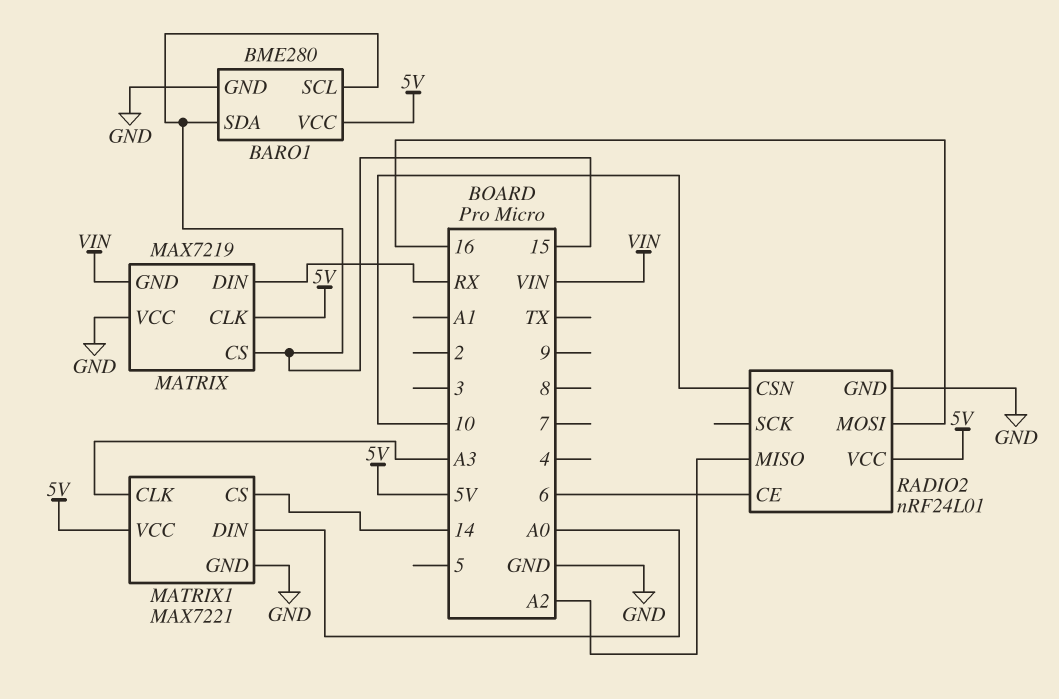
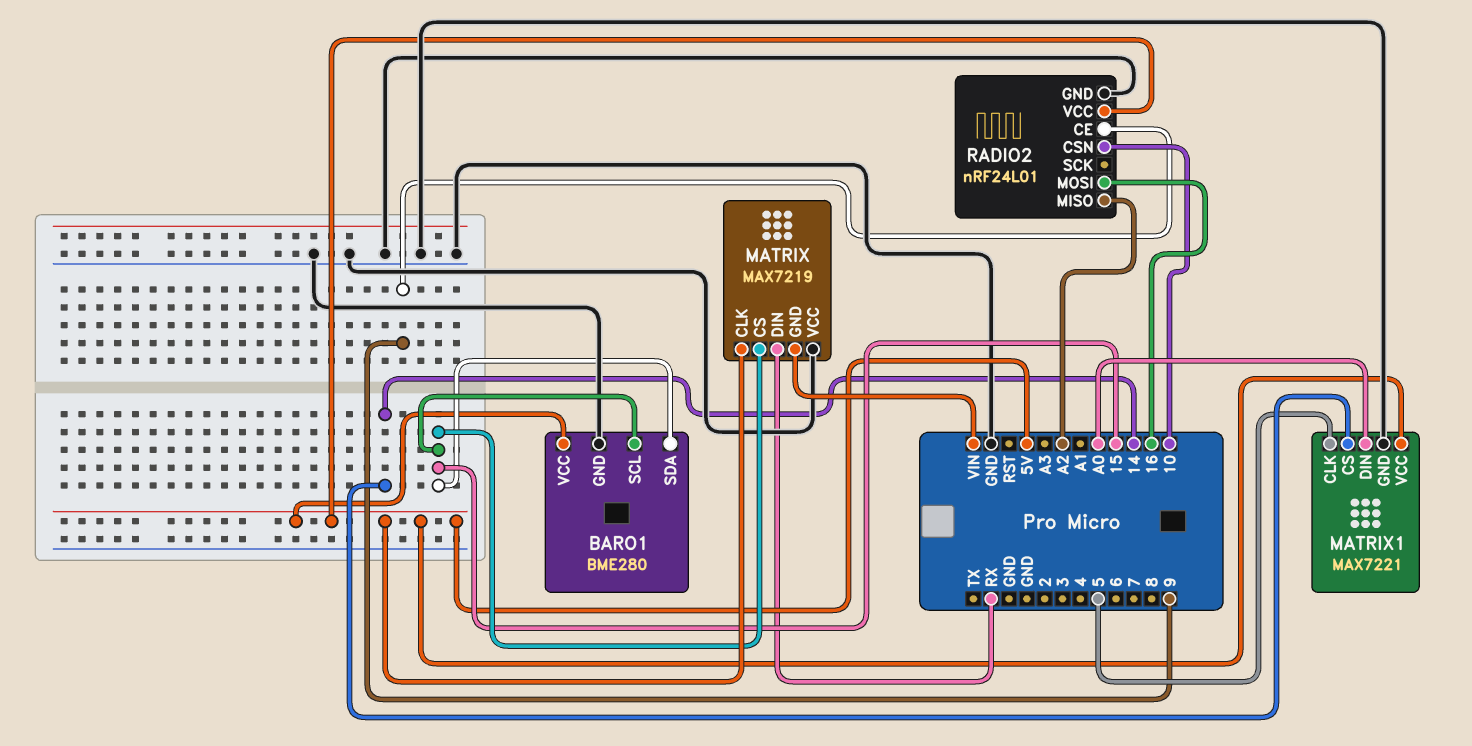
MATRIX1 pin CLK: A3 -> 5
RADIO2 pin CE: 6 -> 9

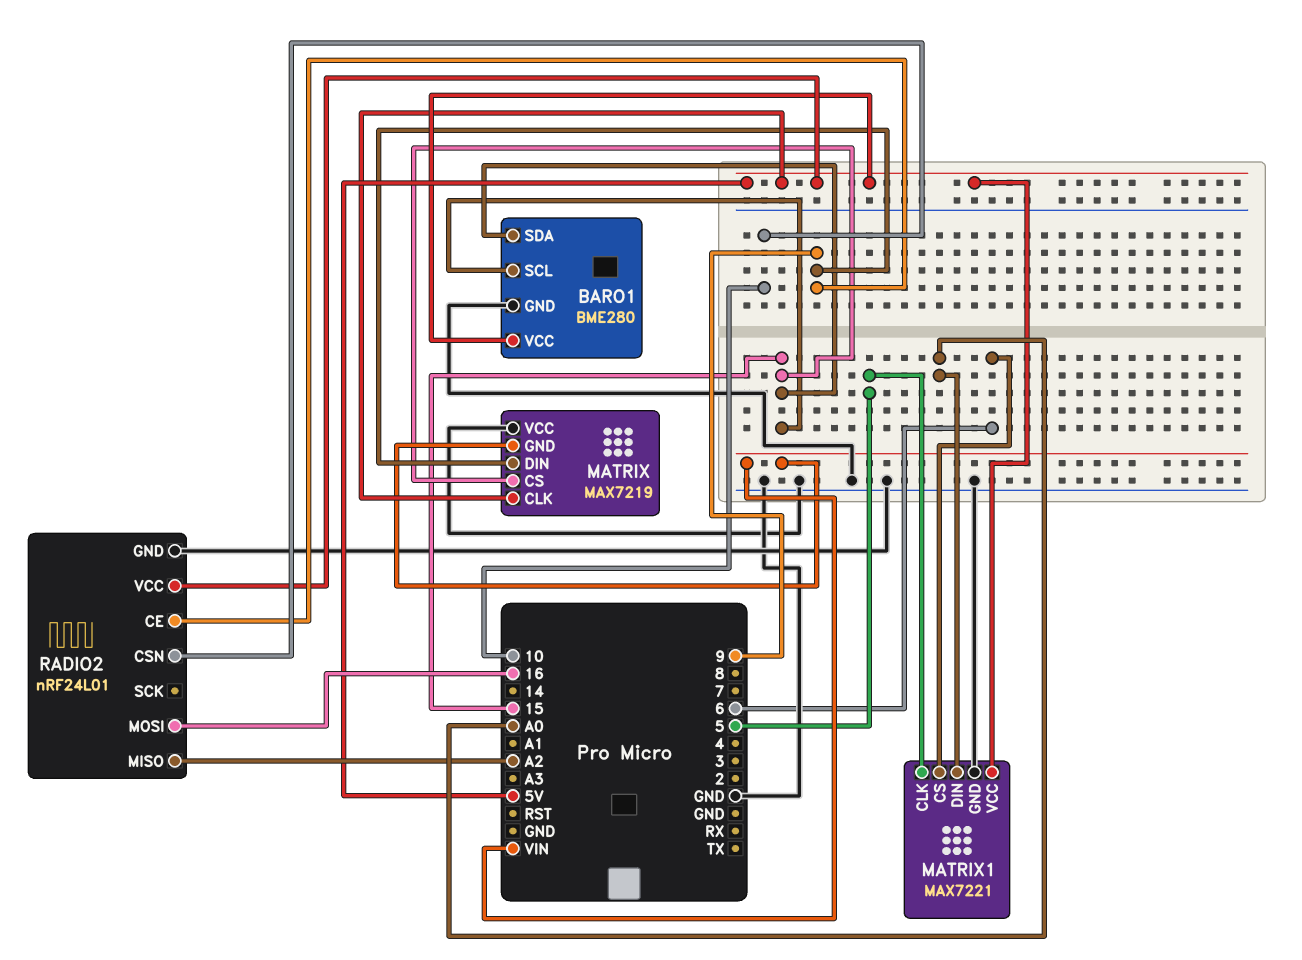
MATRIX pin DIN: RX -> 9
MATRIX1 pin CS: 14 -> 6

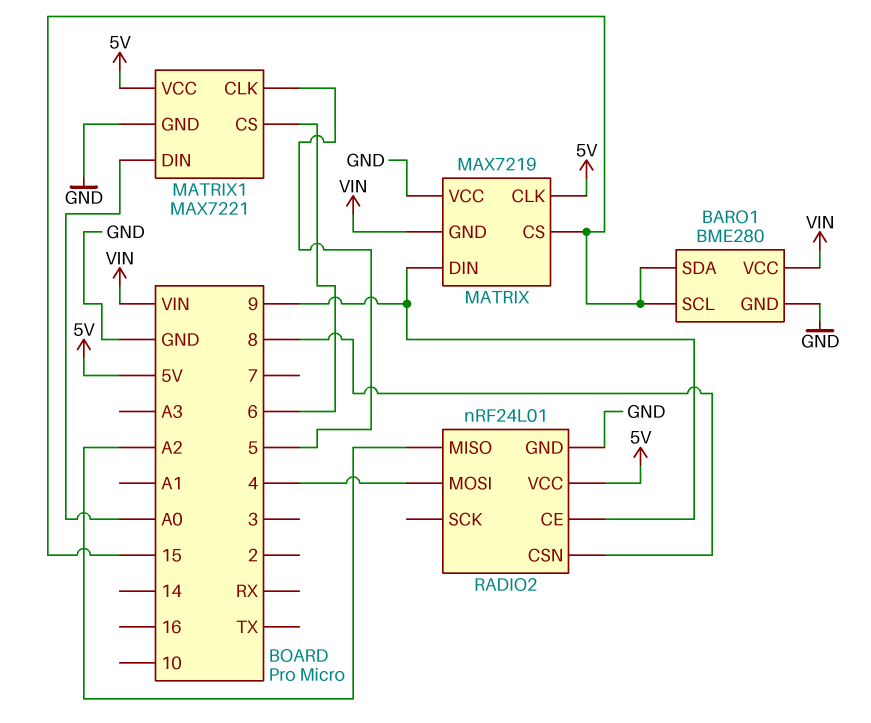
BARO1 pin VCC: 5V -> VIN
RADIO2 pin CSN: 10 -> 8
RADIO2 pin MOSI: 16 -> 4

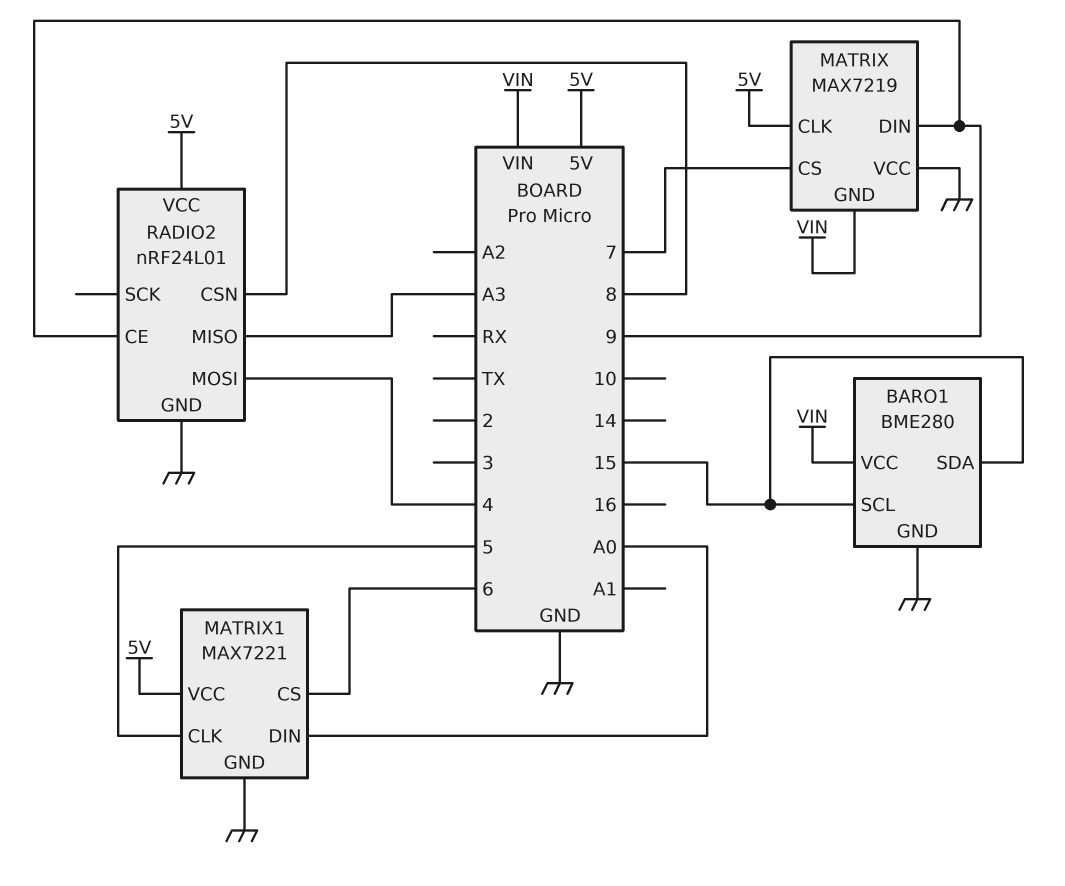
MATRIX pin CS: 15 -> 7
RADIO2 pin MISO: A2 -> A3

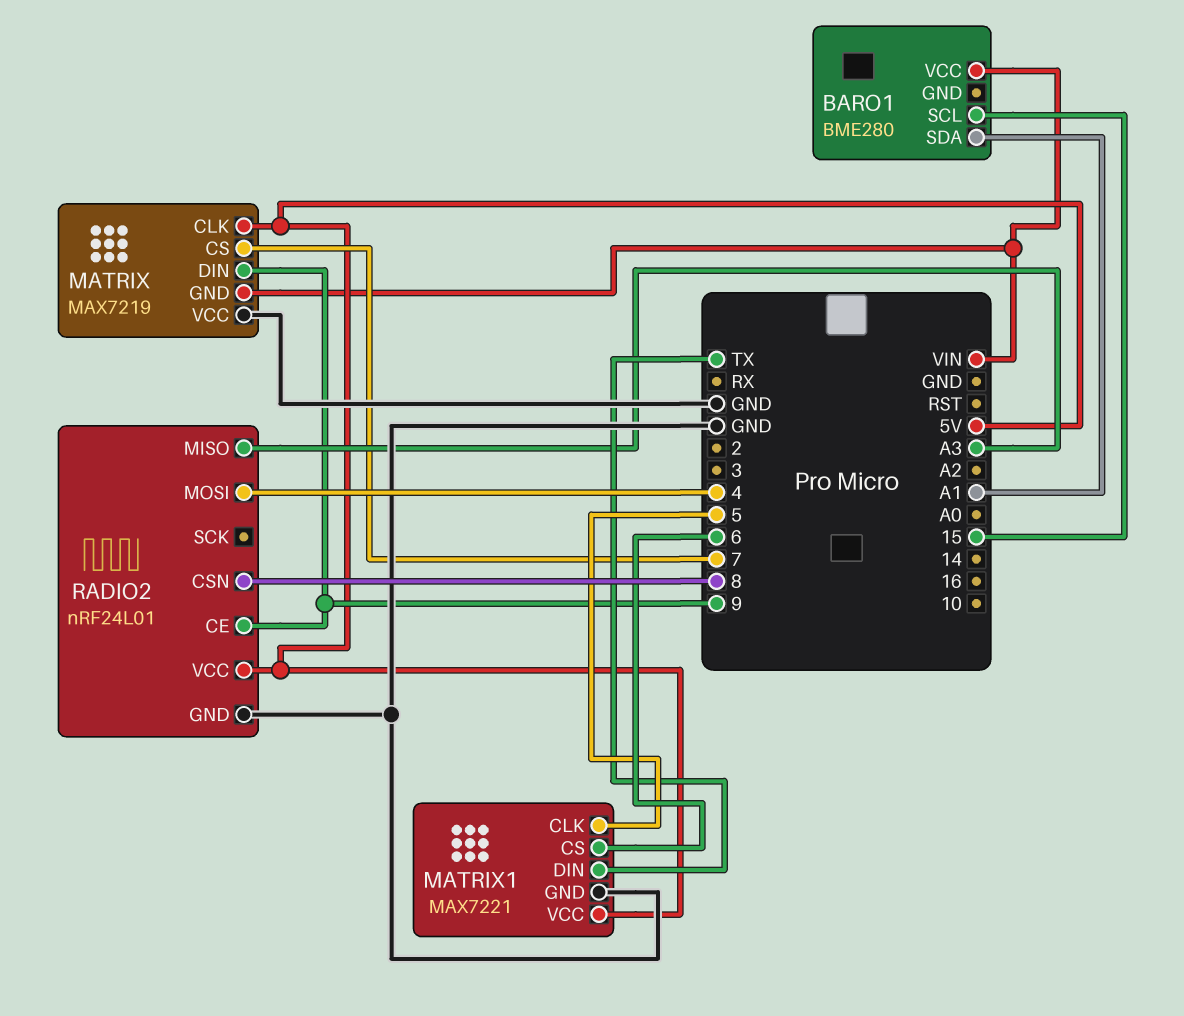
BARO1 pin GND: GND -> none
BARO1 pin SDA: 15 -> A1
MATRIX1 pin DIN: A0 -> TX

